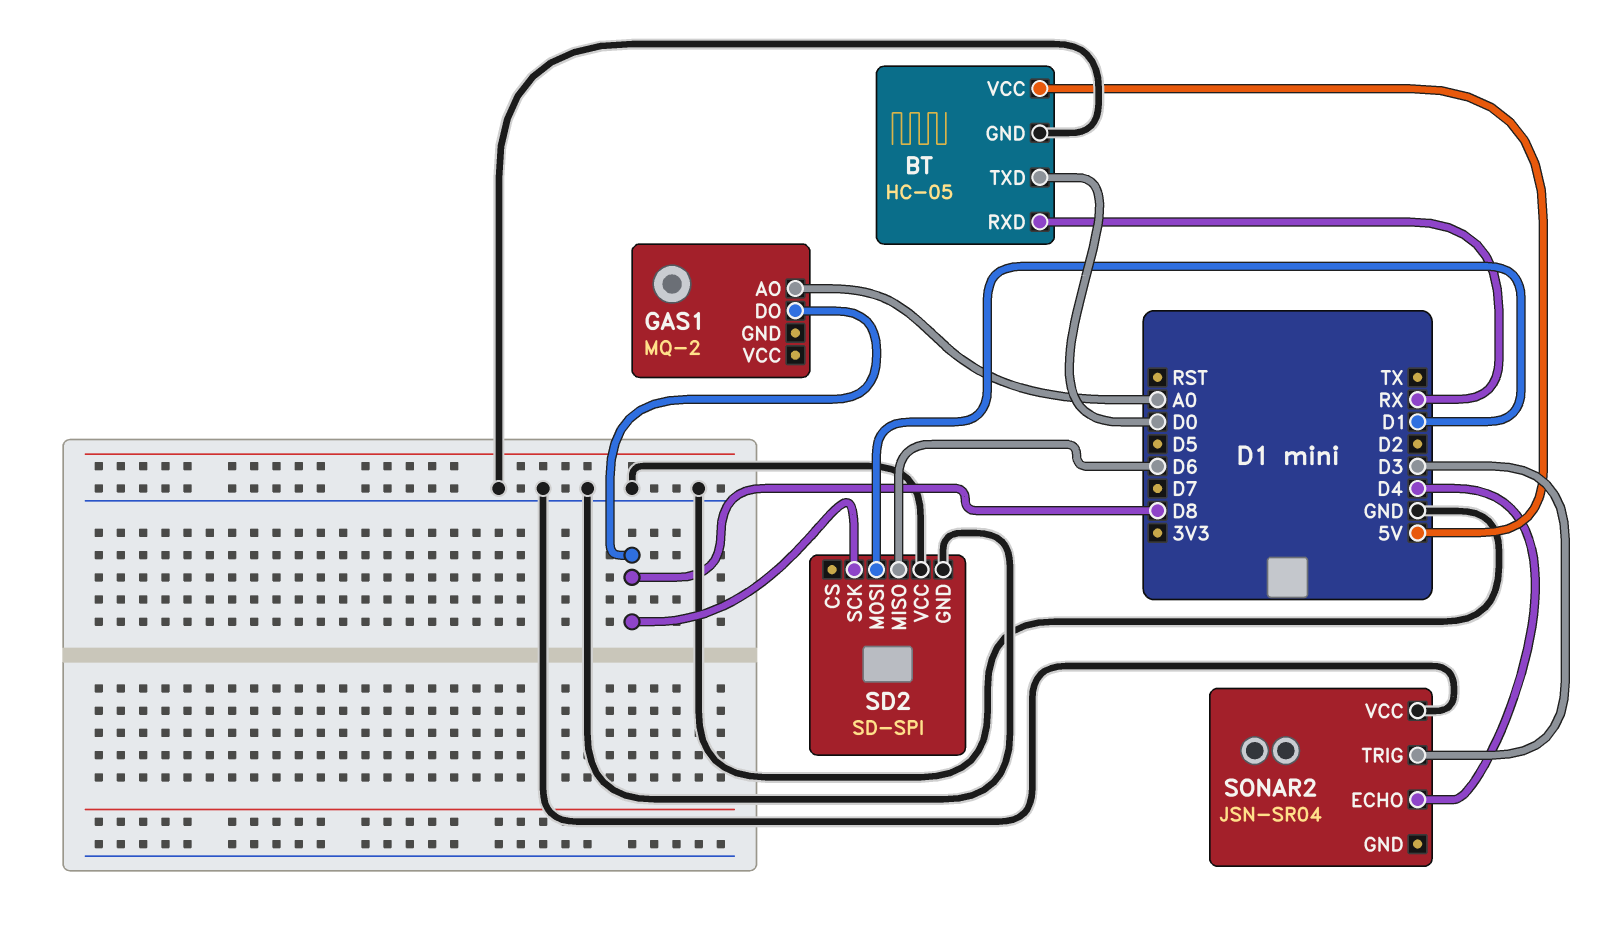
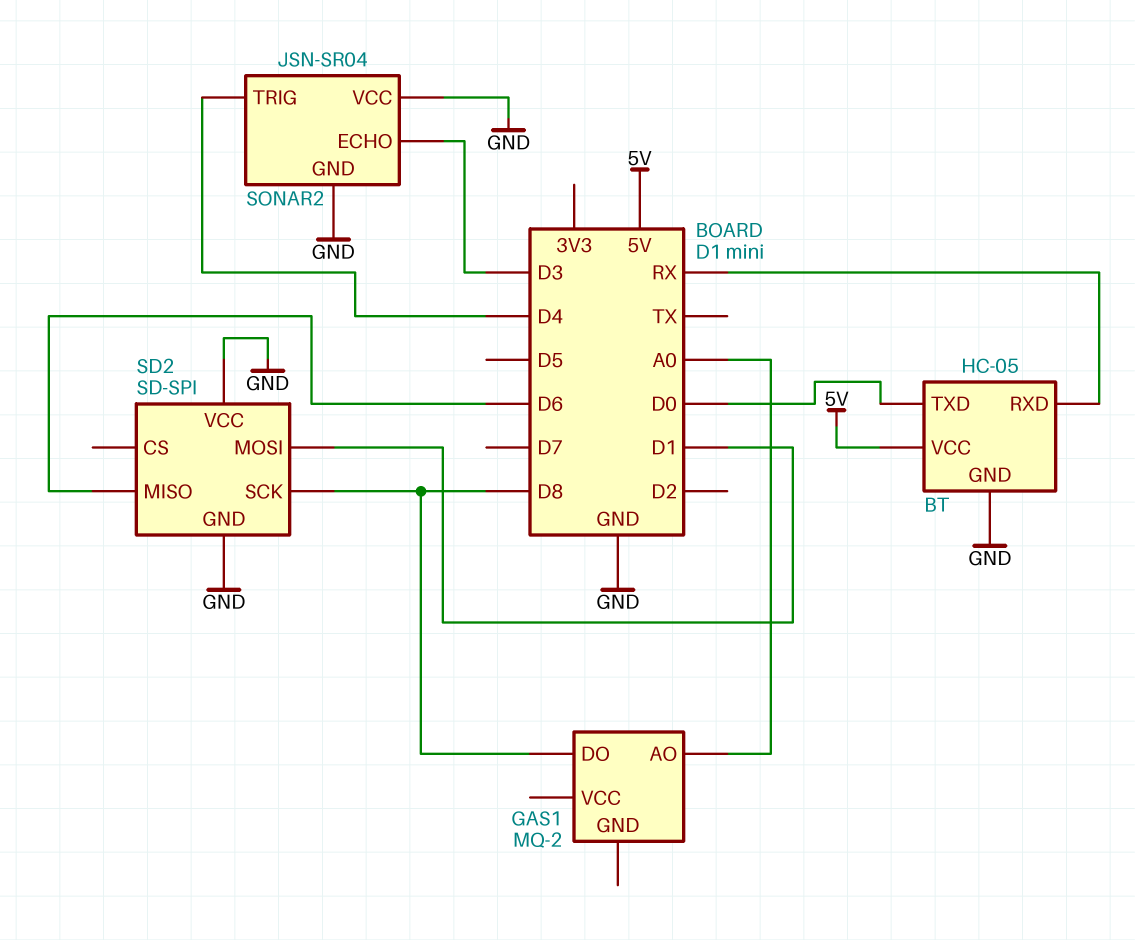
SONAR2 pin ECHO: D4 -> D3
SONAR2 pin GND: none -> GND
SONAR2 pin TRIG: D3 -> D4

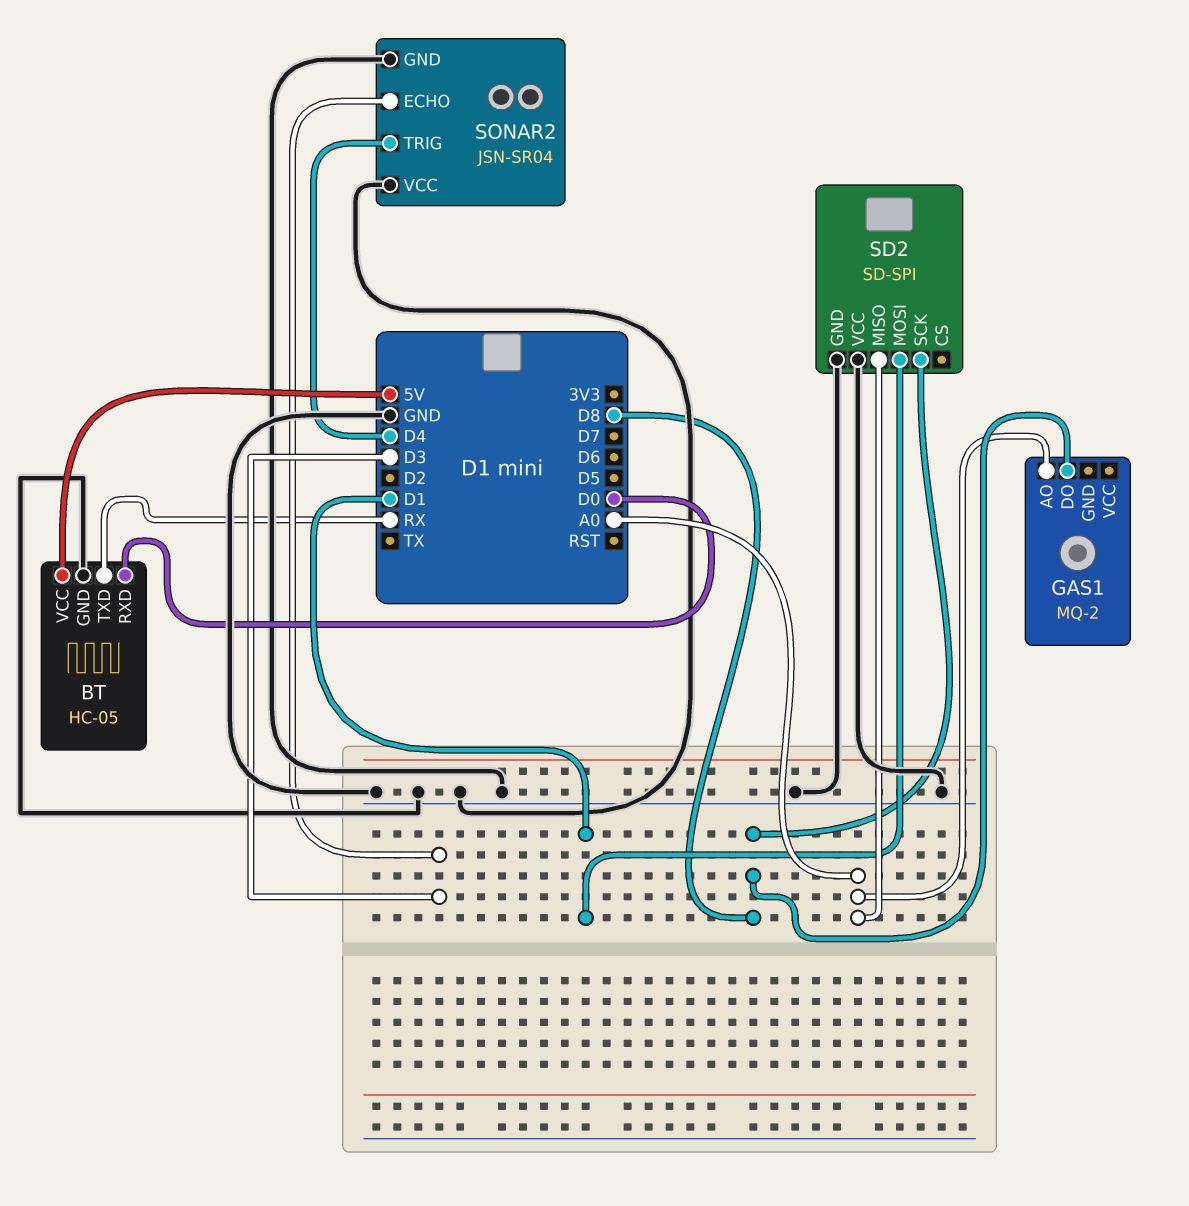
BT pin RXD: RX -> D0
BT pin TXD: D0 -> RX
SD2 pin MISO: D6 -> A0

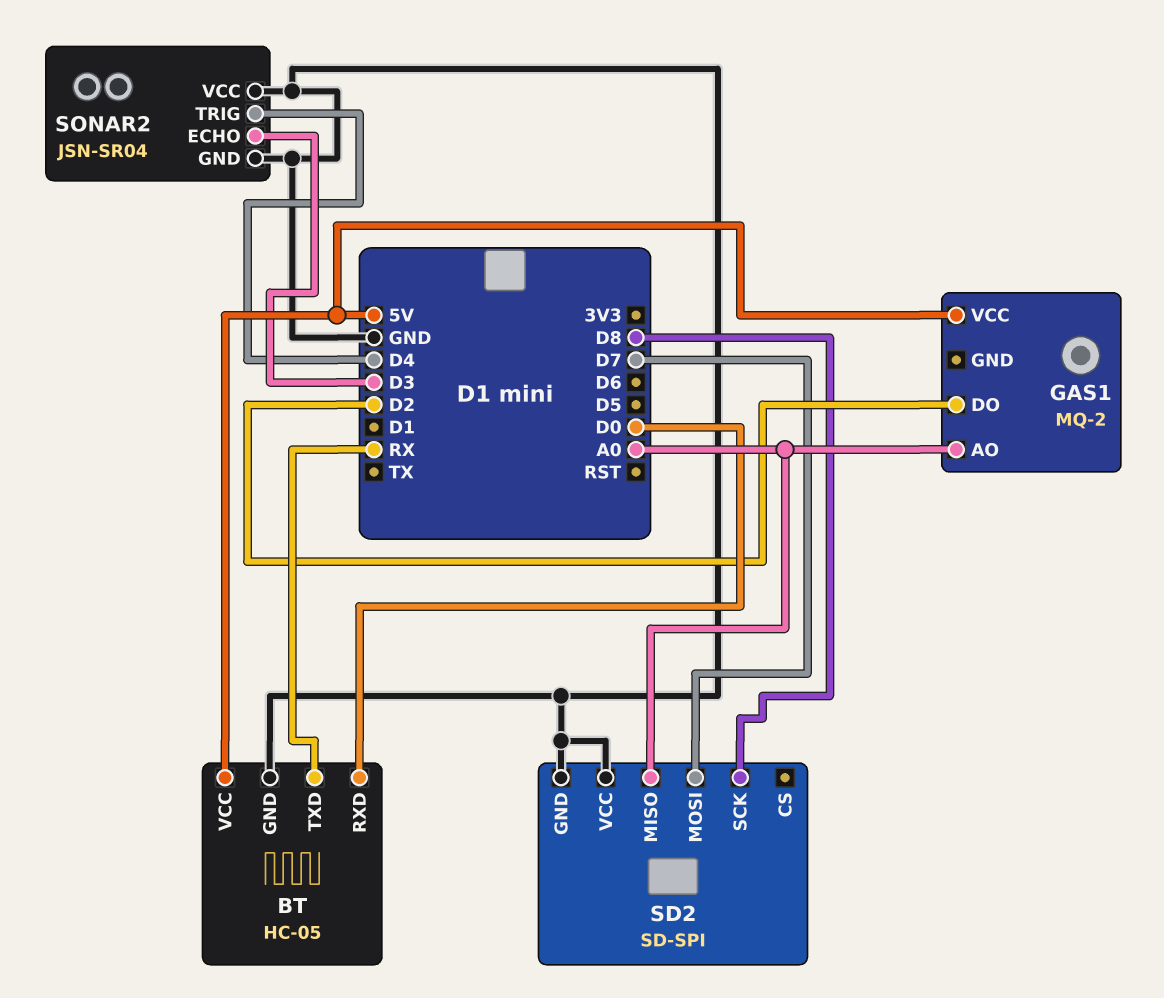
GAS1 pin DO: D8 -> D2
GAS1 pin VCC: none -> 5V
SD2 pin MOSI: D1 -> D7

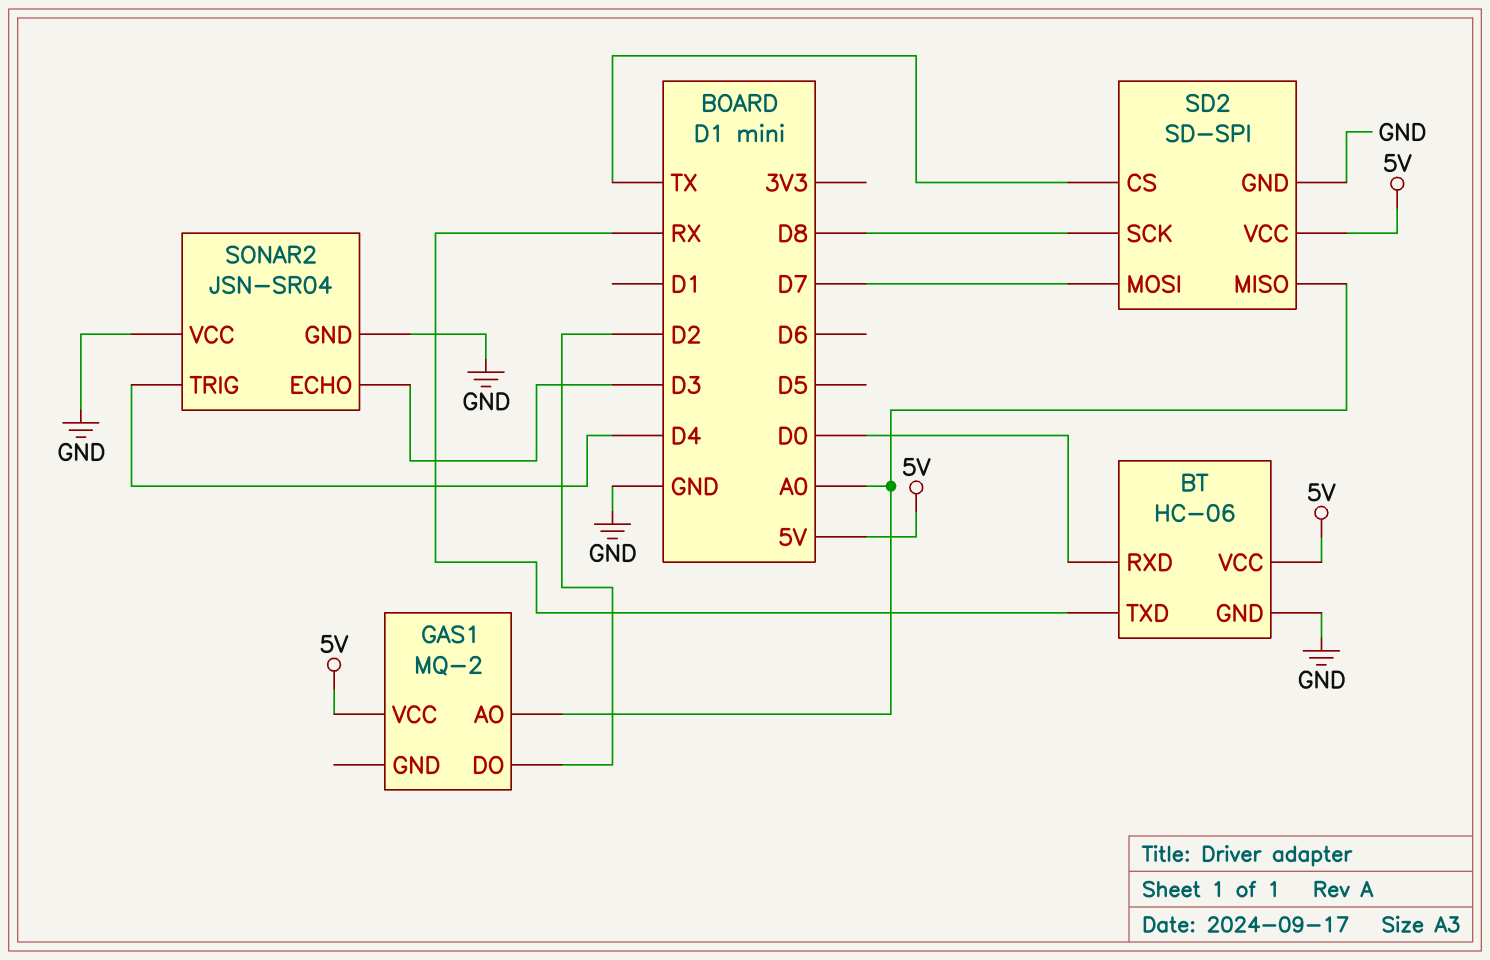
BT: HC-05 -> HC-06
SD2 pin CS: none -> TX
SD2 pin VCC: GND -> 5V

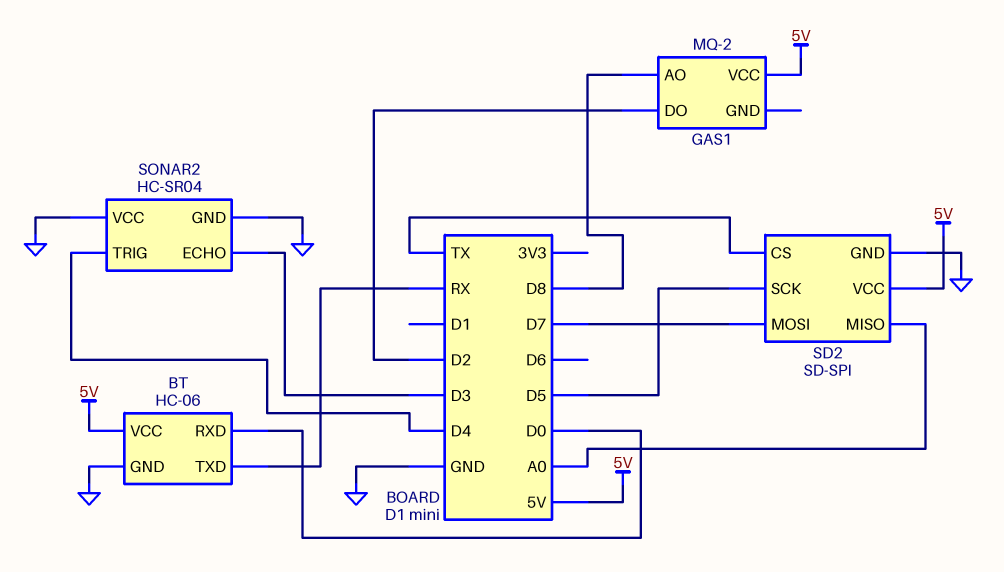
GAS1 pin AO: A0 -> D8
SD2 pin SCK: D8 -> D5
SONAR2: JSN-SR04 -> HC-SR04

